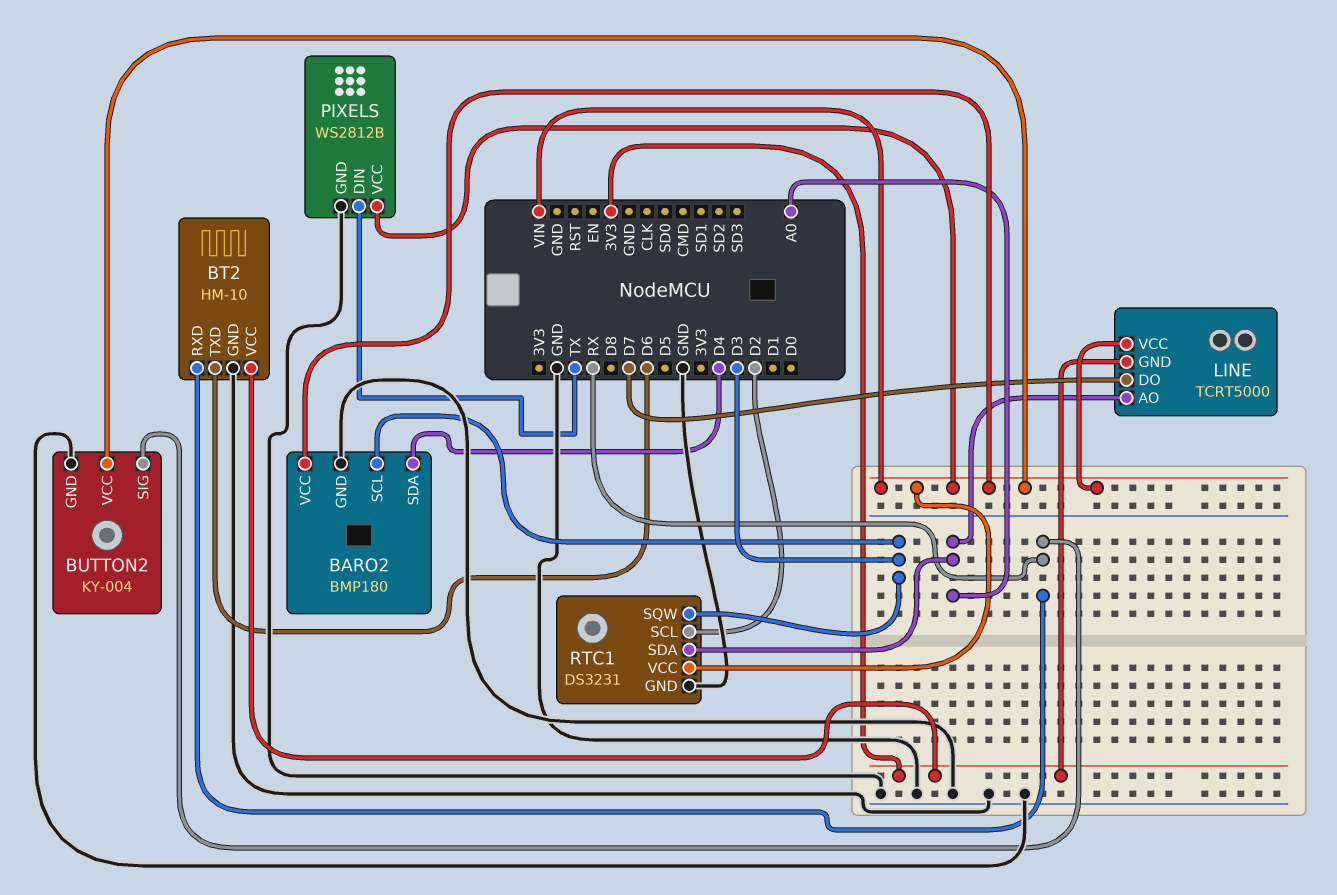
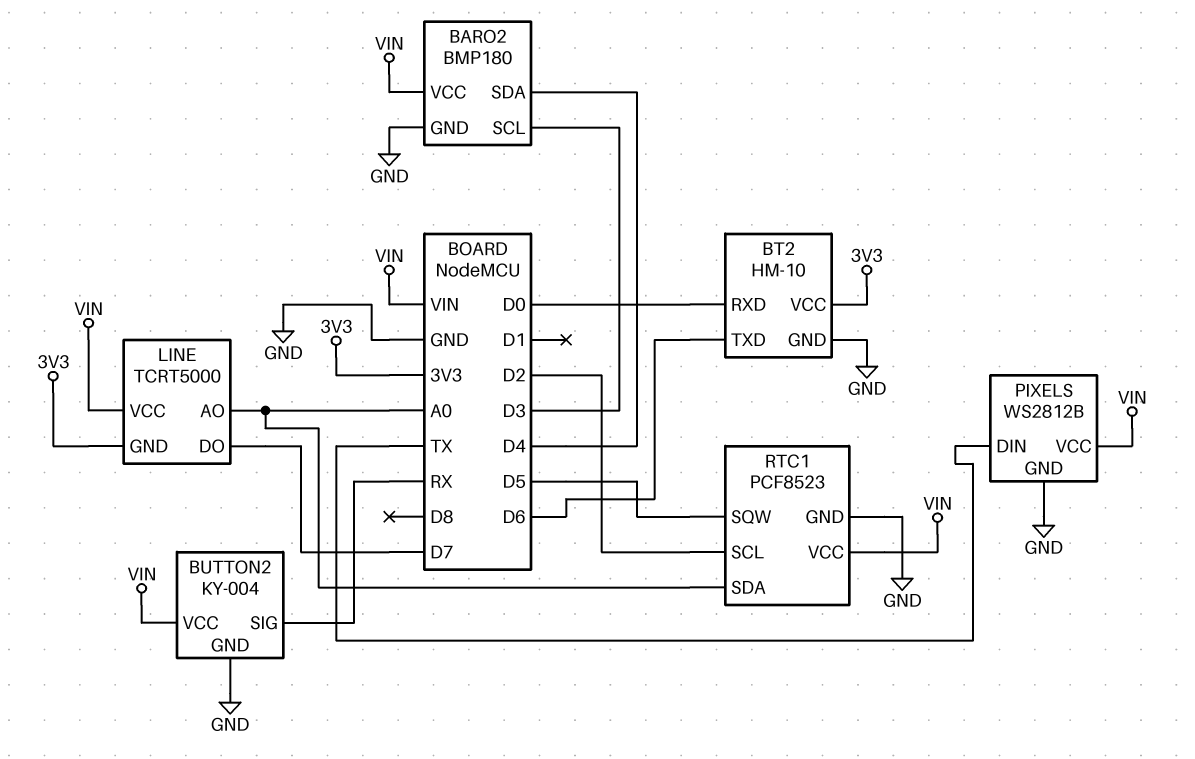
BT2 pin RXD: RX -> D0
RTC1: DS3231 -> PCF8523
RTC1 pin SQW: D3 -> D5

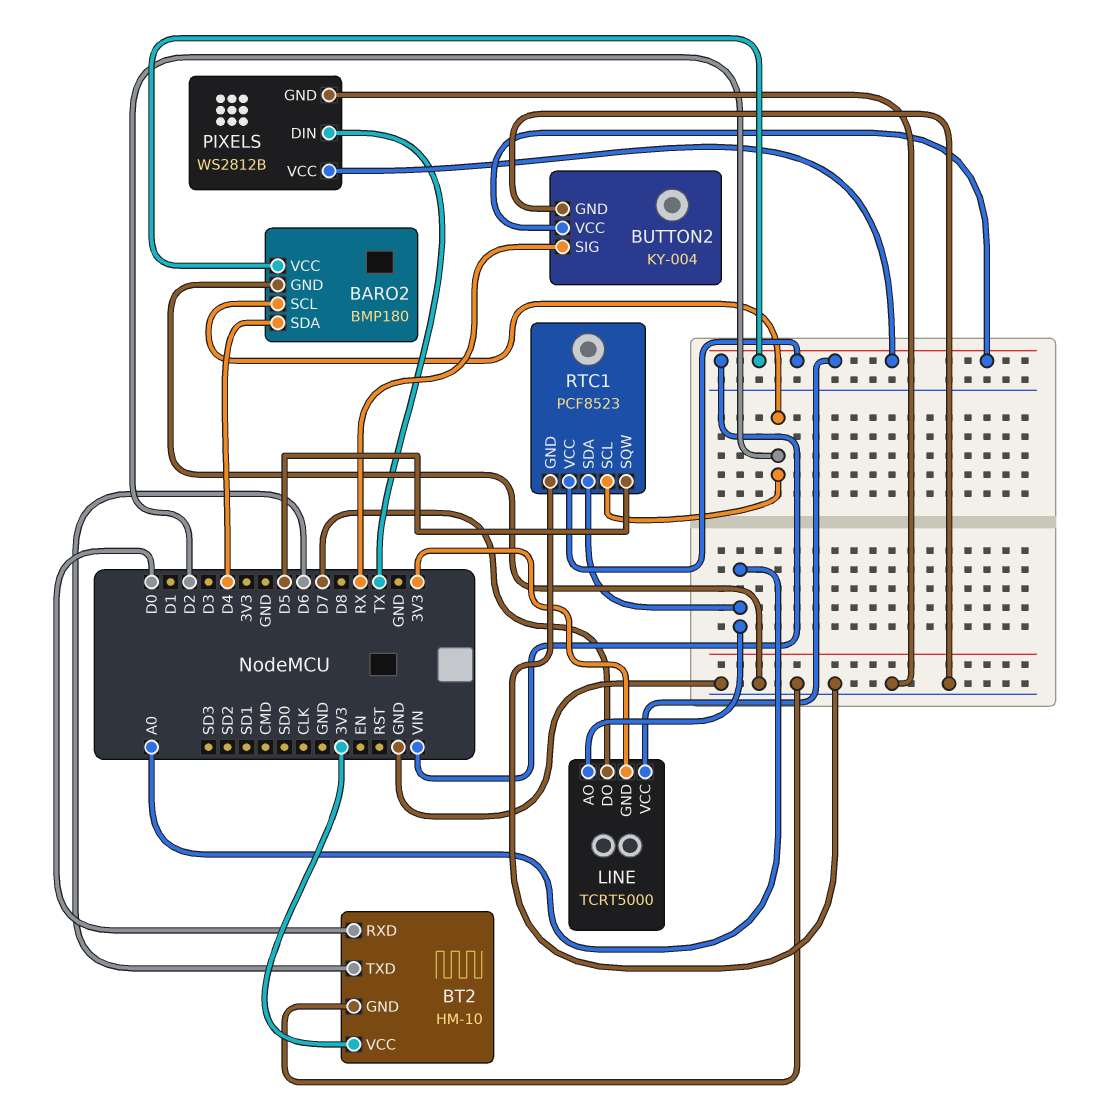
BARO2 pin SCL: D3 -> D2

